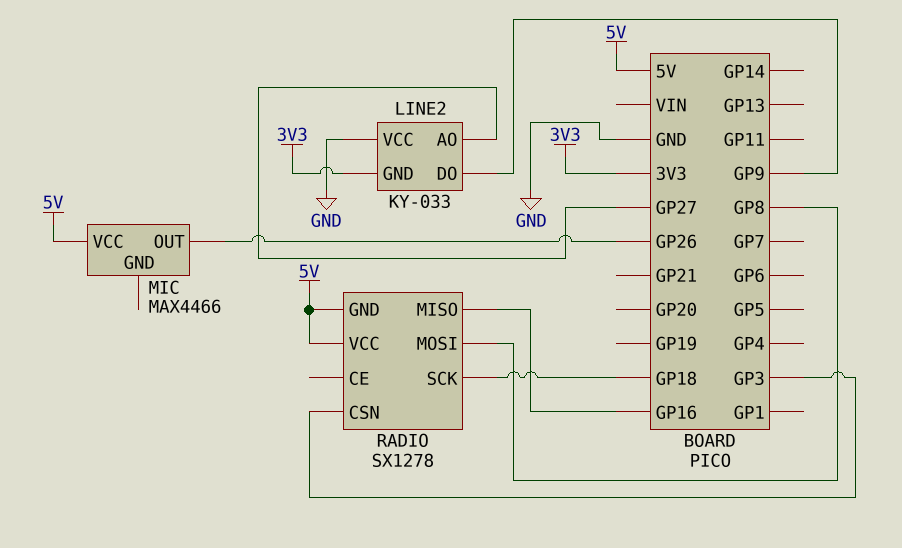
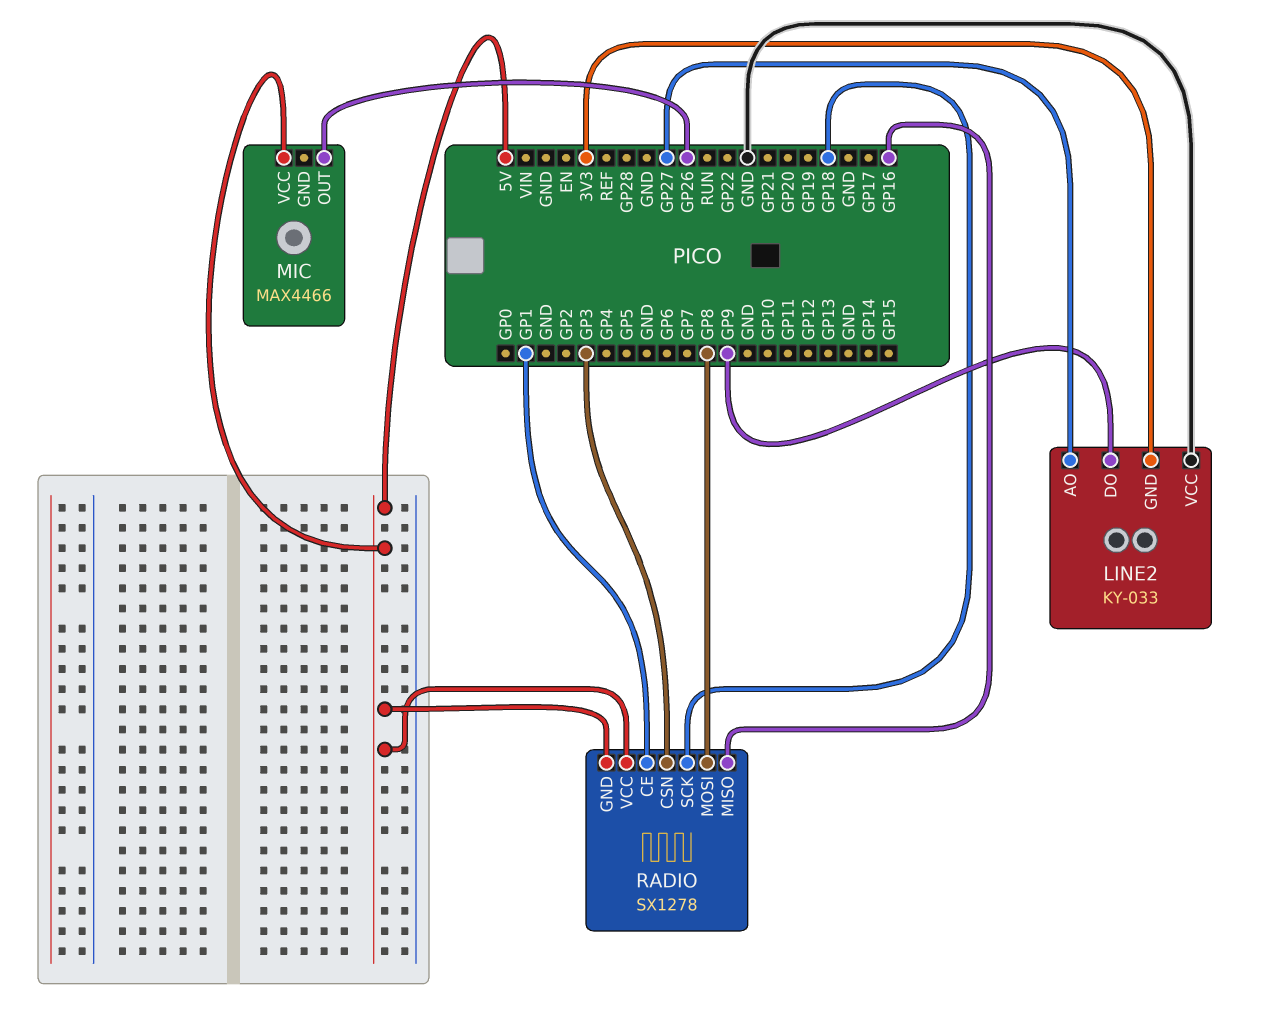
RADIO pin CE: none -> GP1

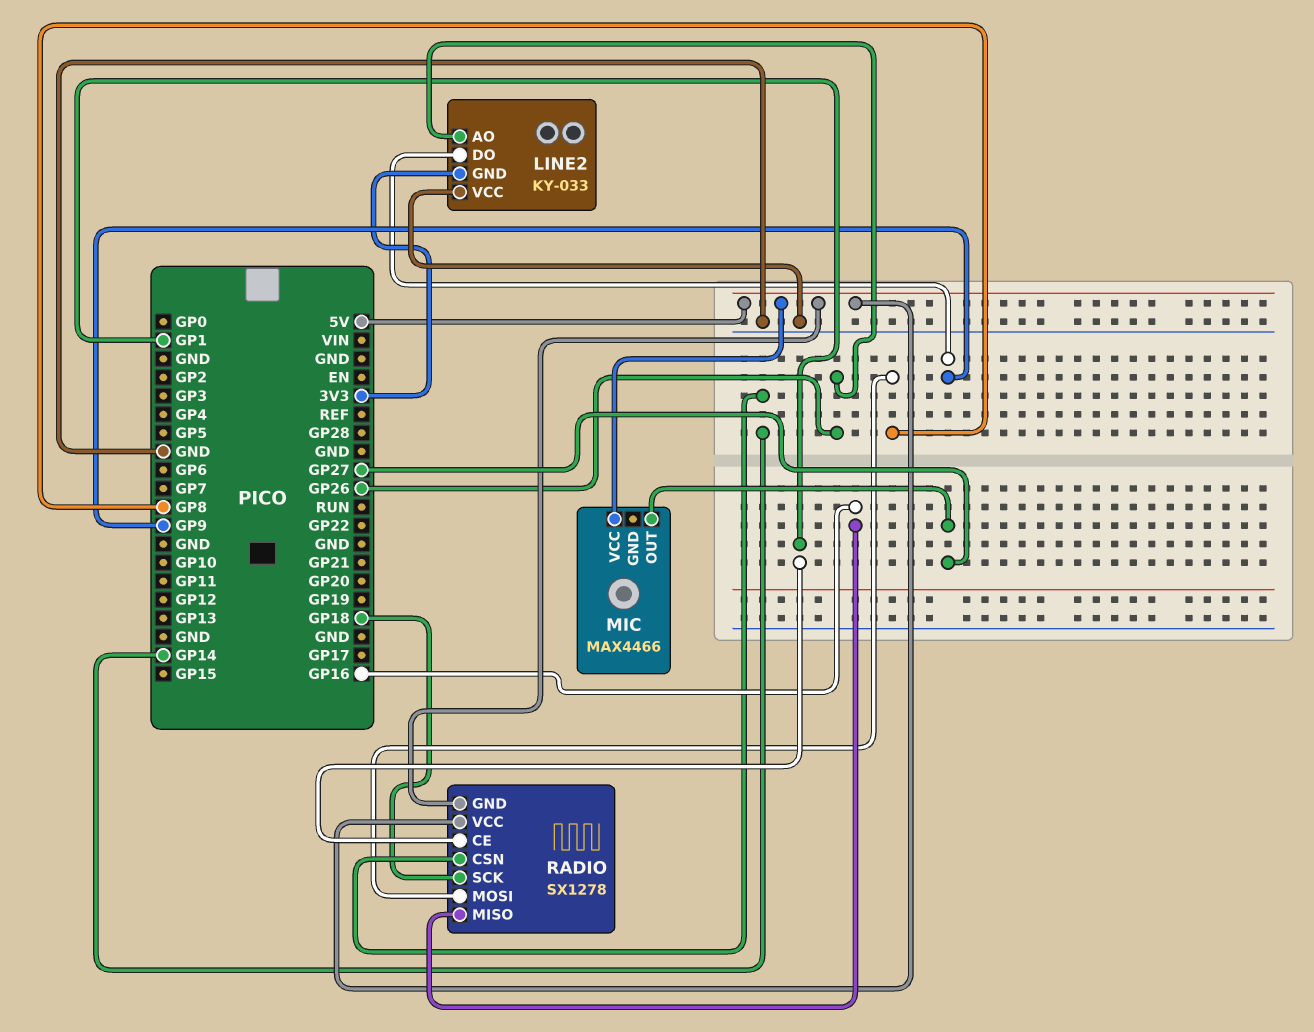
LINE2 pin AO: GP27 -> GP26
MIC pin OUT: GP26 -> GP27
RADIO pin CSN: GP3 -> GP14

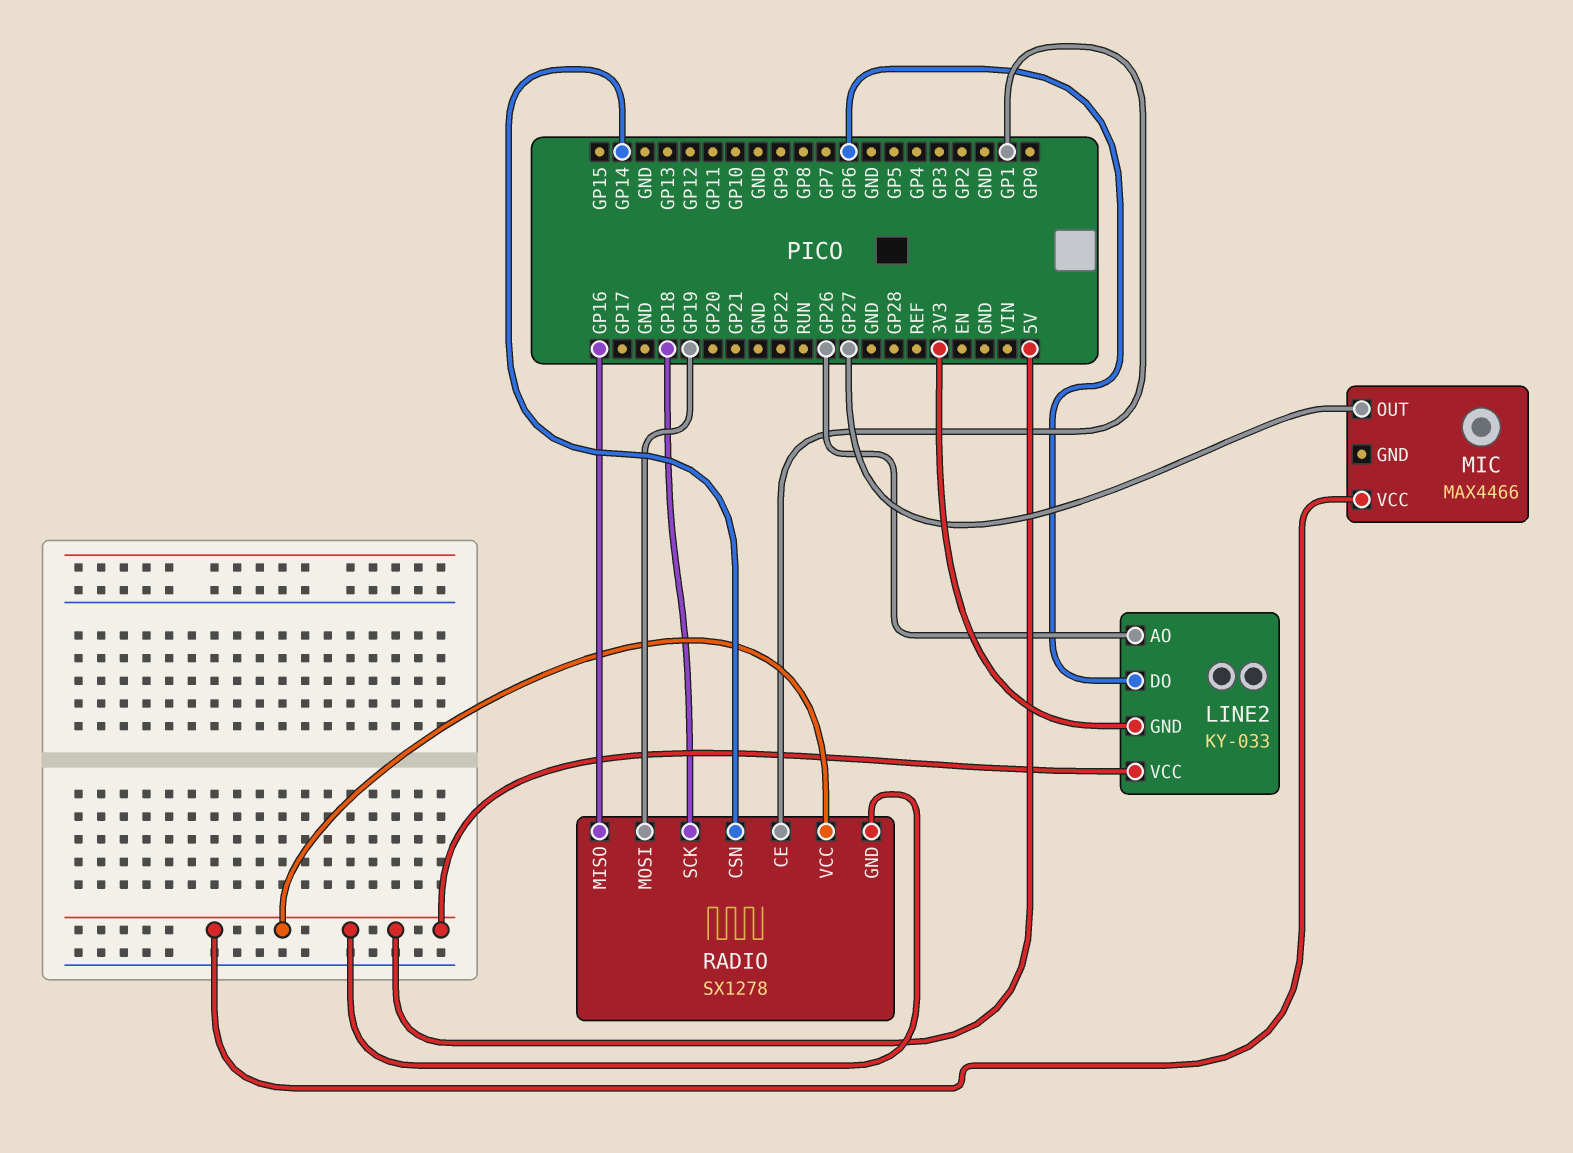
LINE2 pin DO: GP9 -> GP6
LINE2 pin VCC: GND -> 5V
RADIO pin MOSI: GP8 -> GP19

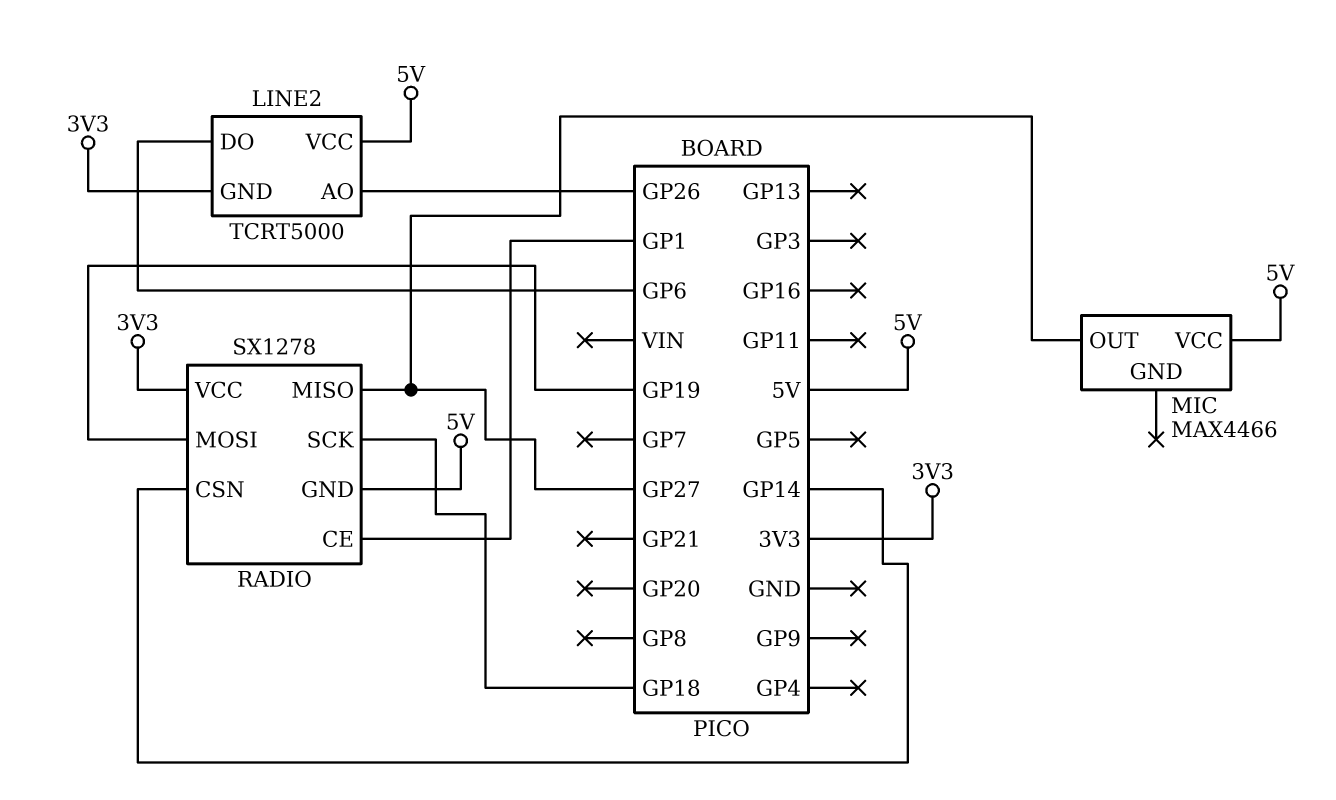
LINE2: KY-033 -> TCRT5000
RADIO pin MISO: GP16 -> GP27
RADIO pin VCC: 5V -> 3V3

